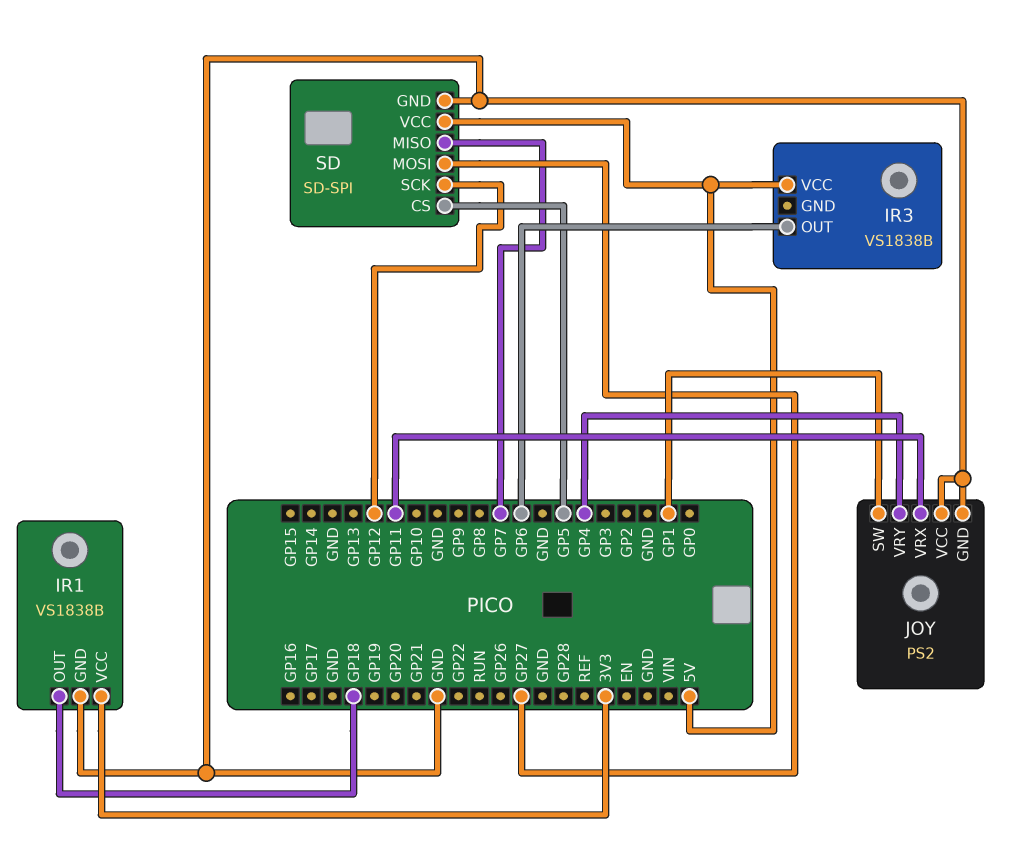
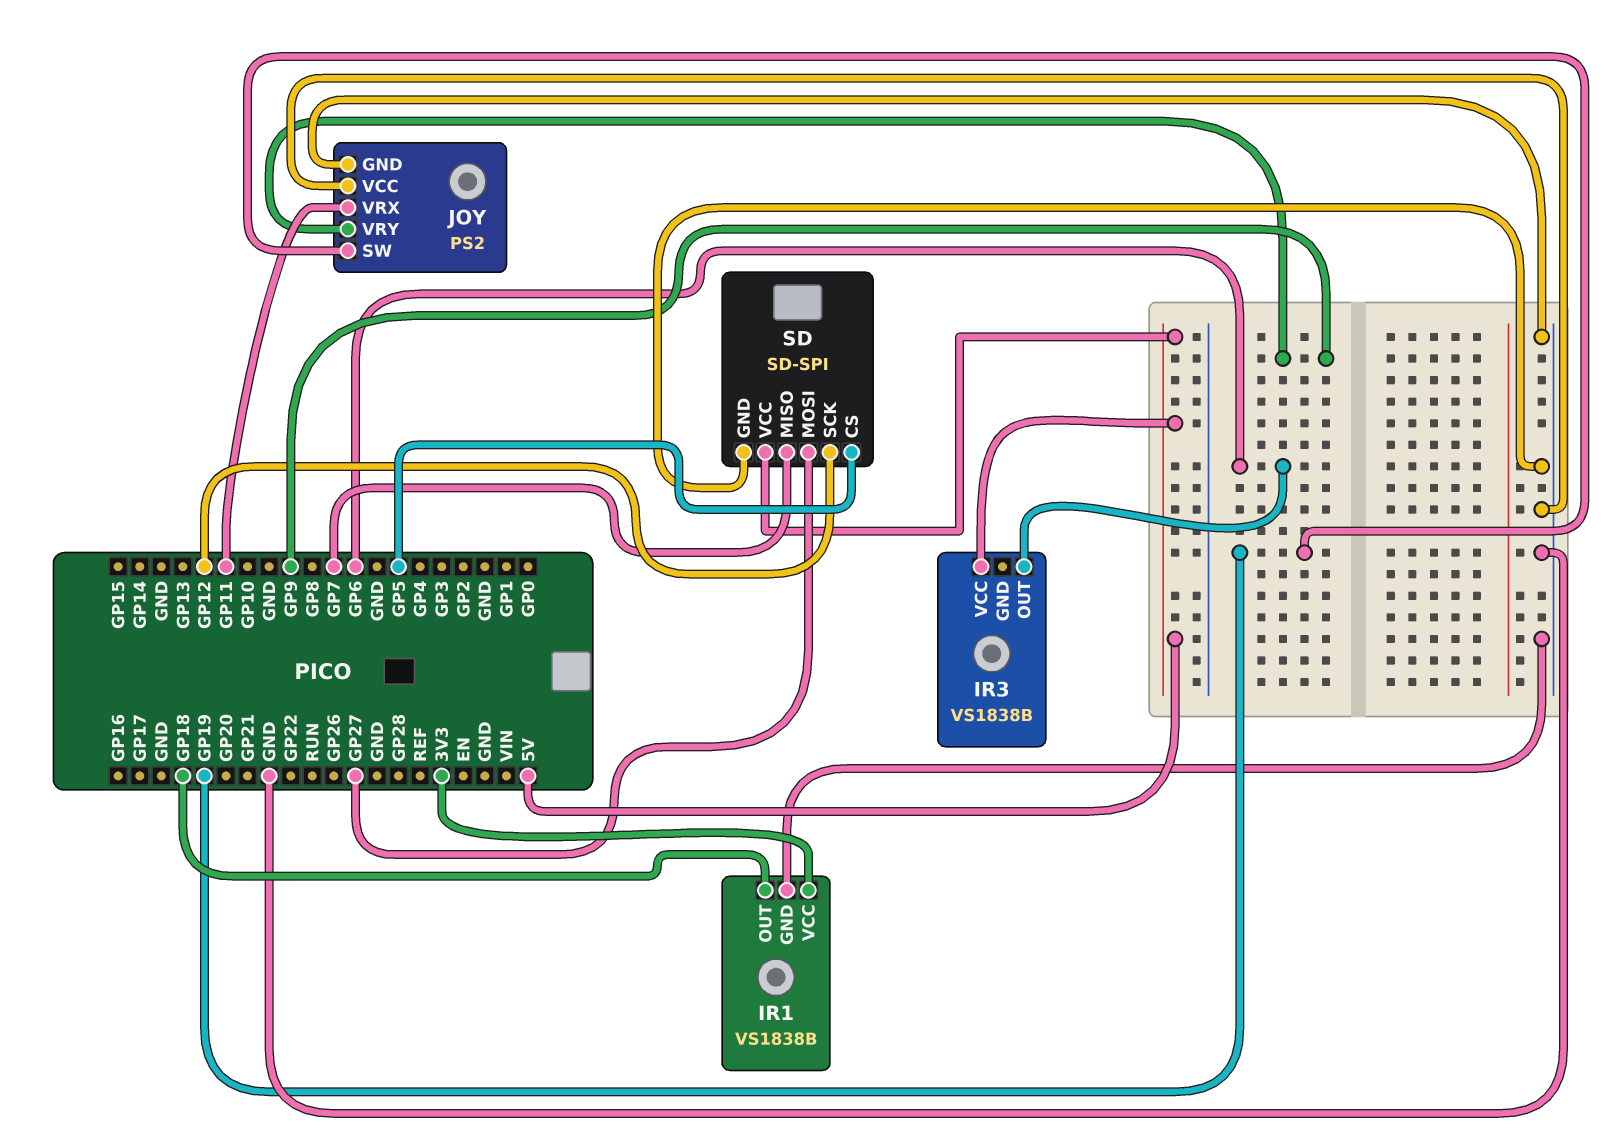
JOY pin SW: GP1 -> GP19
JOY pin VRY: GP4 -> GP9

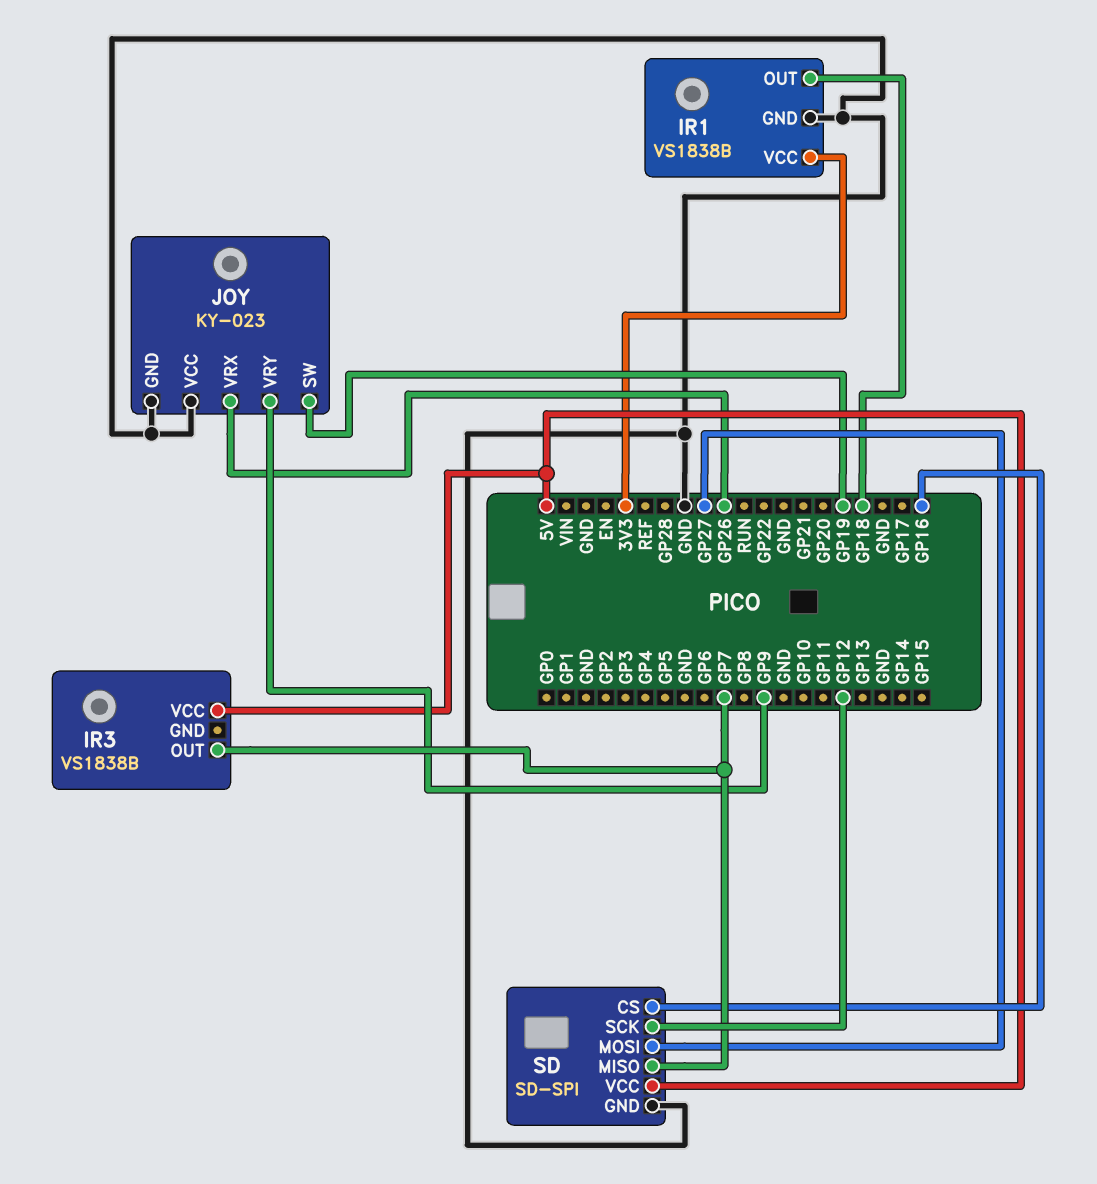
IR3 pin OUT: GP6 -> GP7
JOY: PS2 -> KY-023
JOY pin VRX: GP11 -> GP26
SD pin CS: GP5 -> GP16

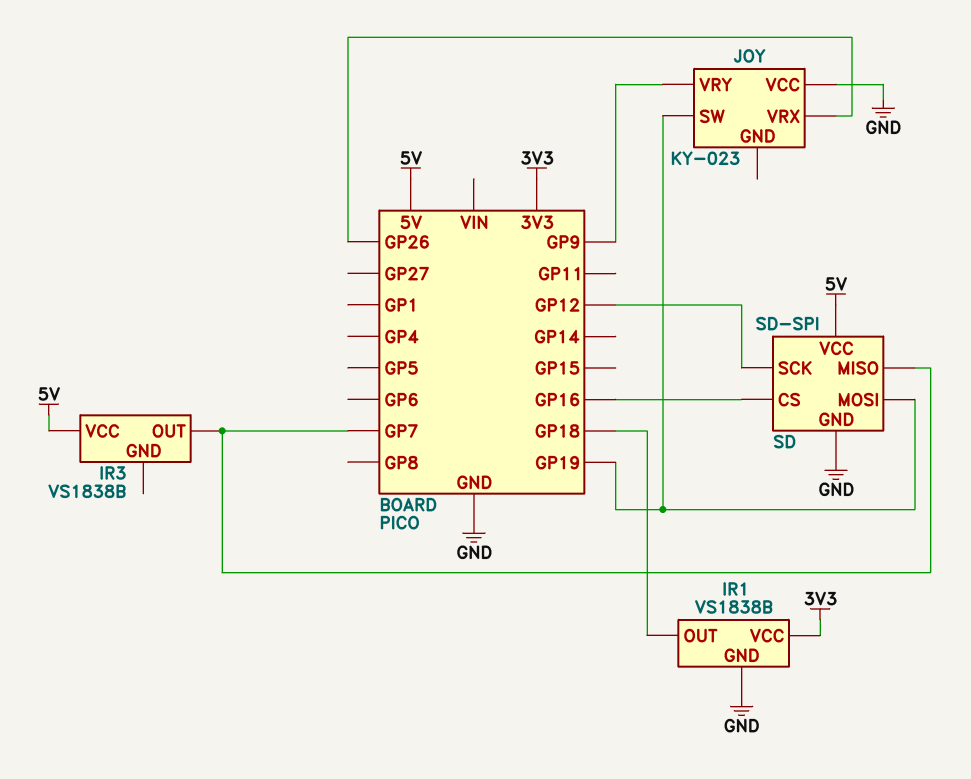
JOY pin GND: GND -> none
SD pin MOSI: GP27 -> GP19

